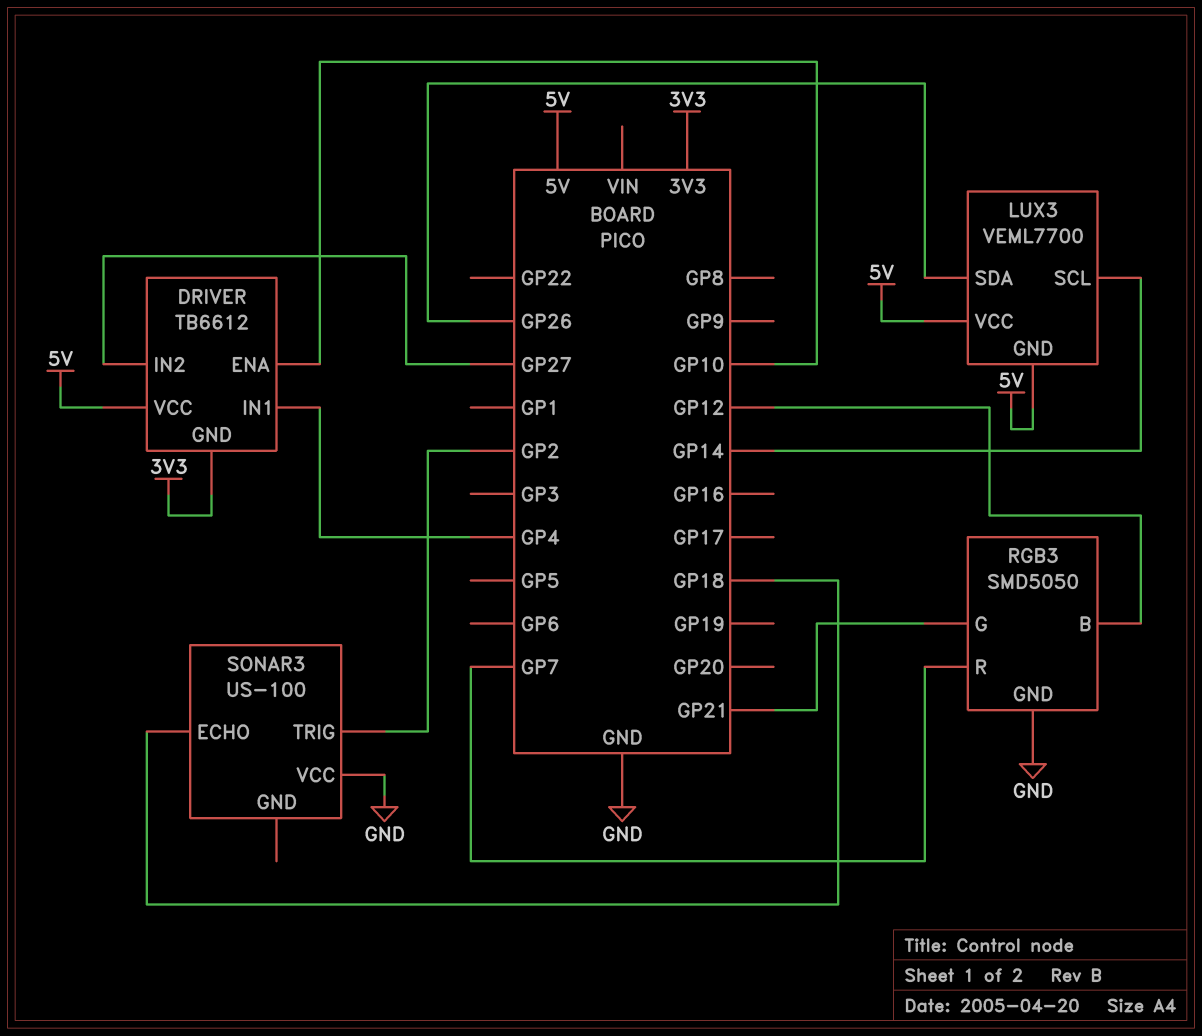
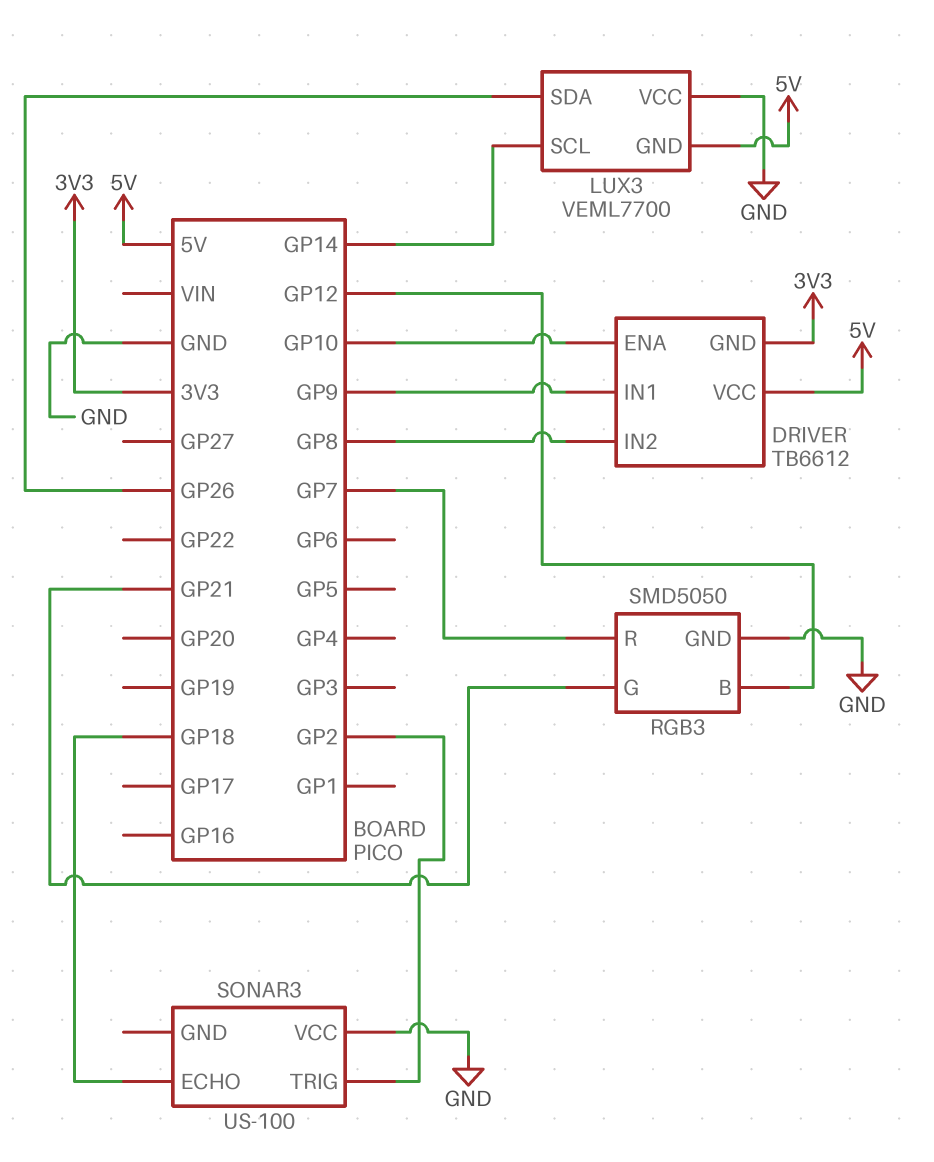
DRIVER pin IN1: GP4 -> GP9
DRIVER pin IN2: GP27 -> GP8
LUX3 pin VCC: 5V -> GND

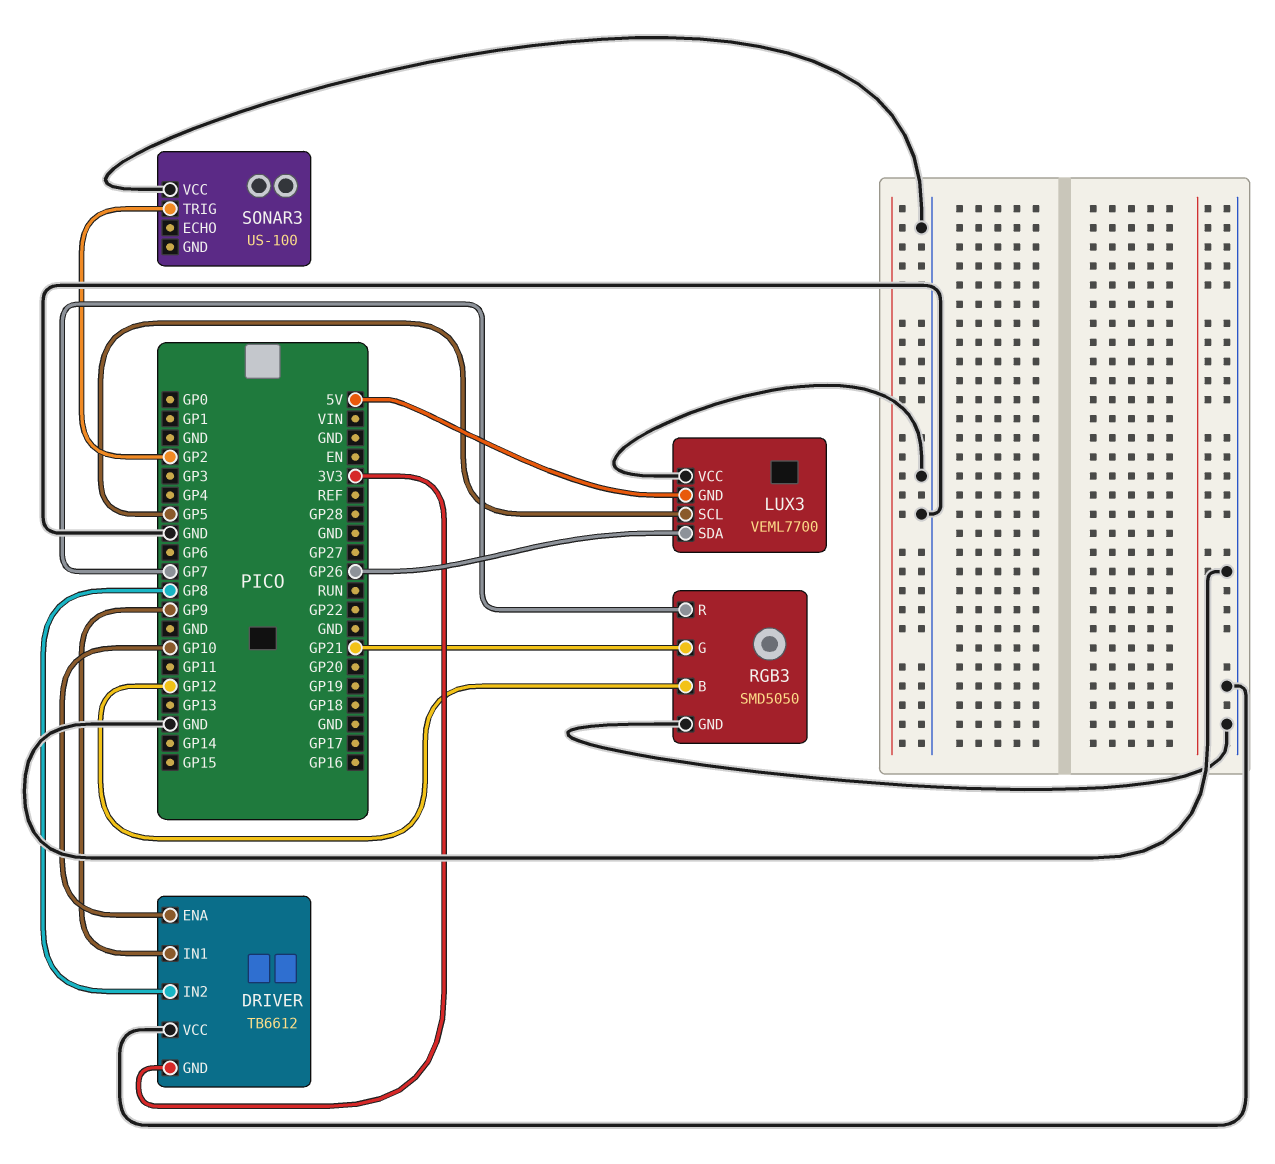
DRIVER pin VCC: 5V -> GND
LUX3 pin SCL: GP14 -> GP5
SONAR3 pin ECHO: GP18 -> none

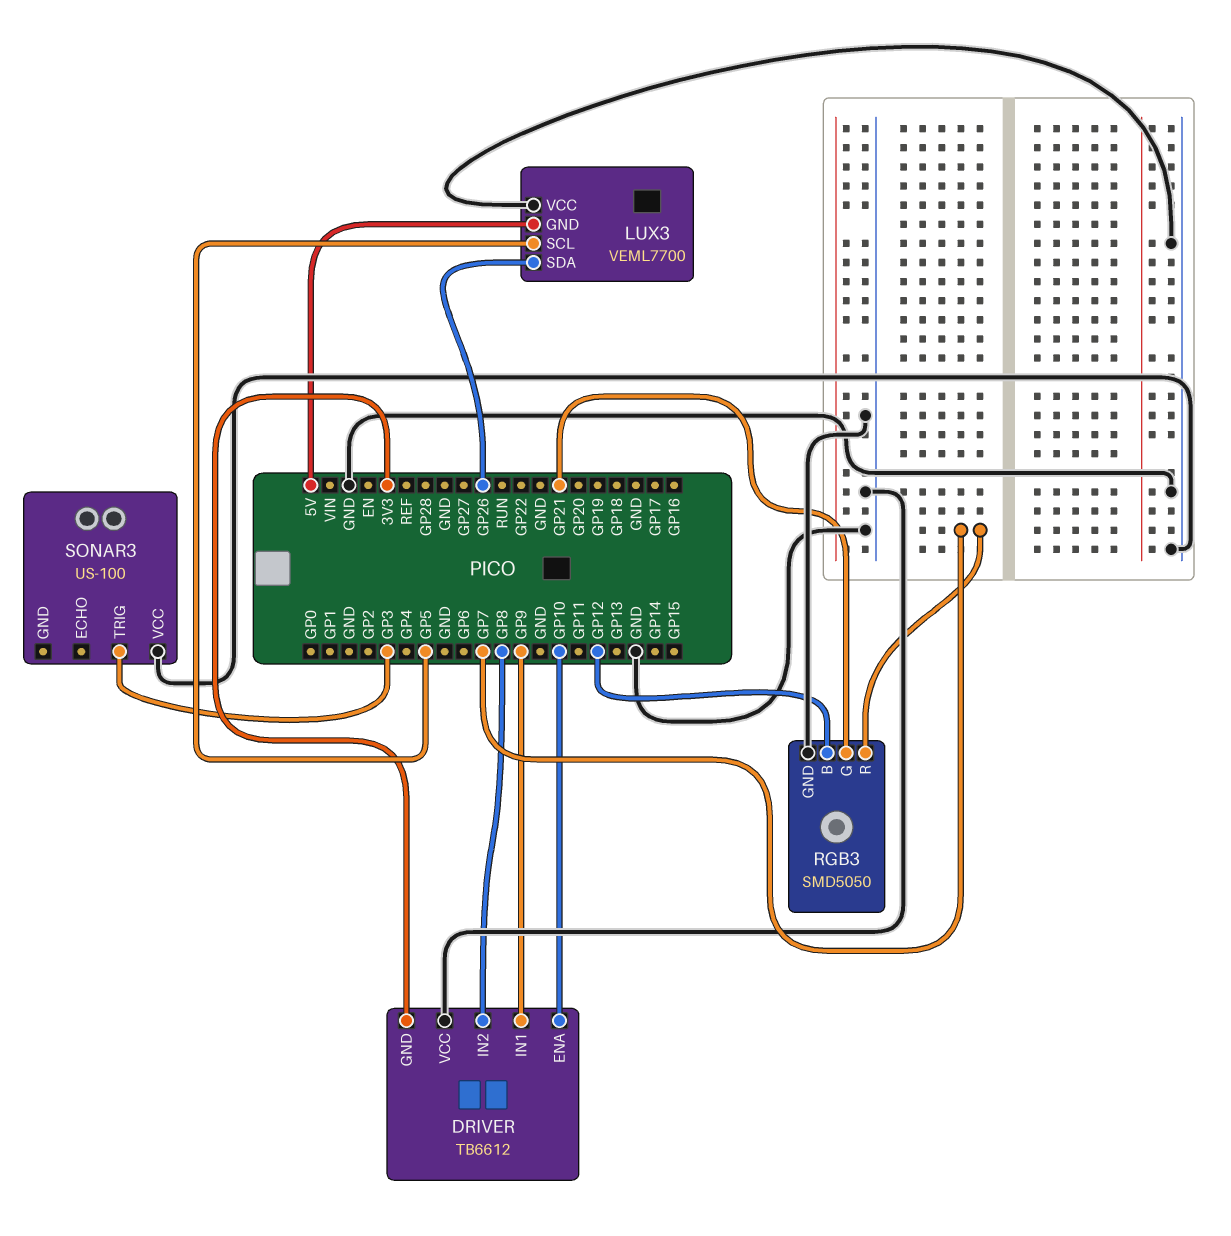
SONAR3 pin TRIG: GP2 -> GP3

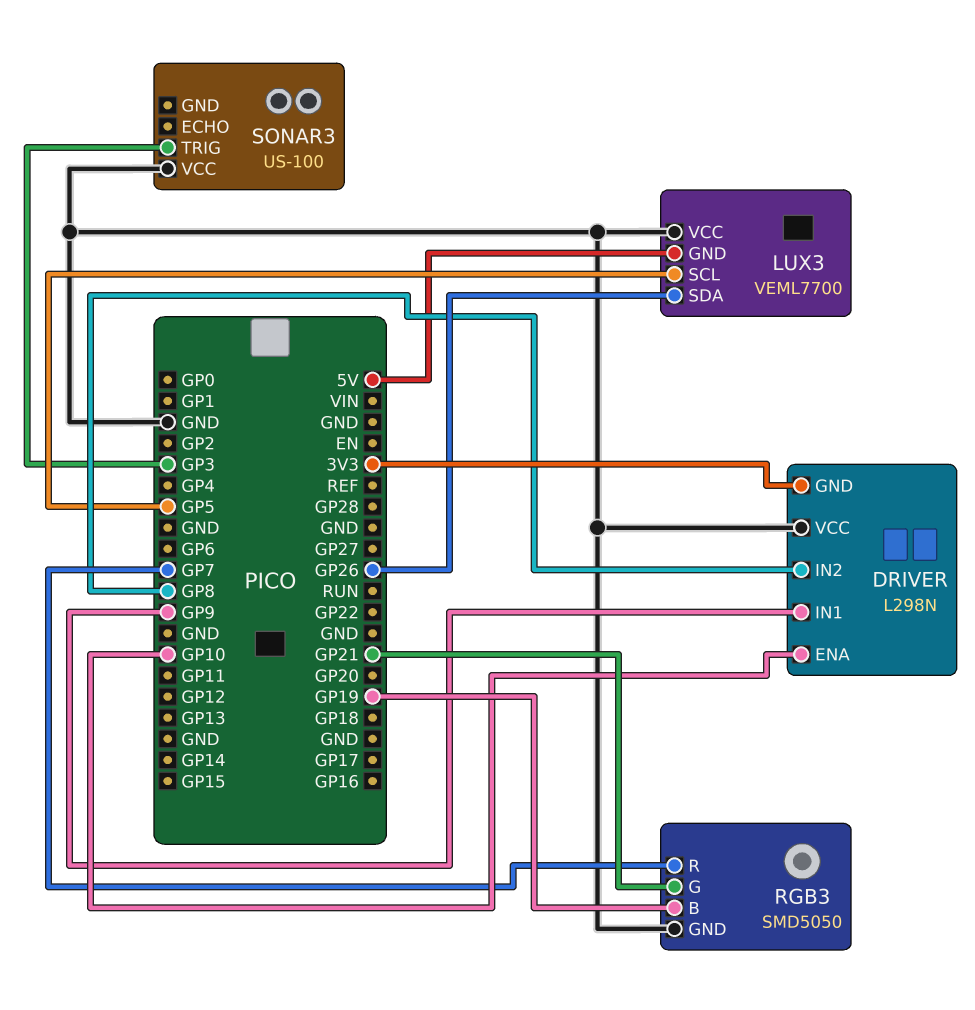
DRIVER: TB6612 -> L298N
RGB3 pin B: GP12 -> GP19

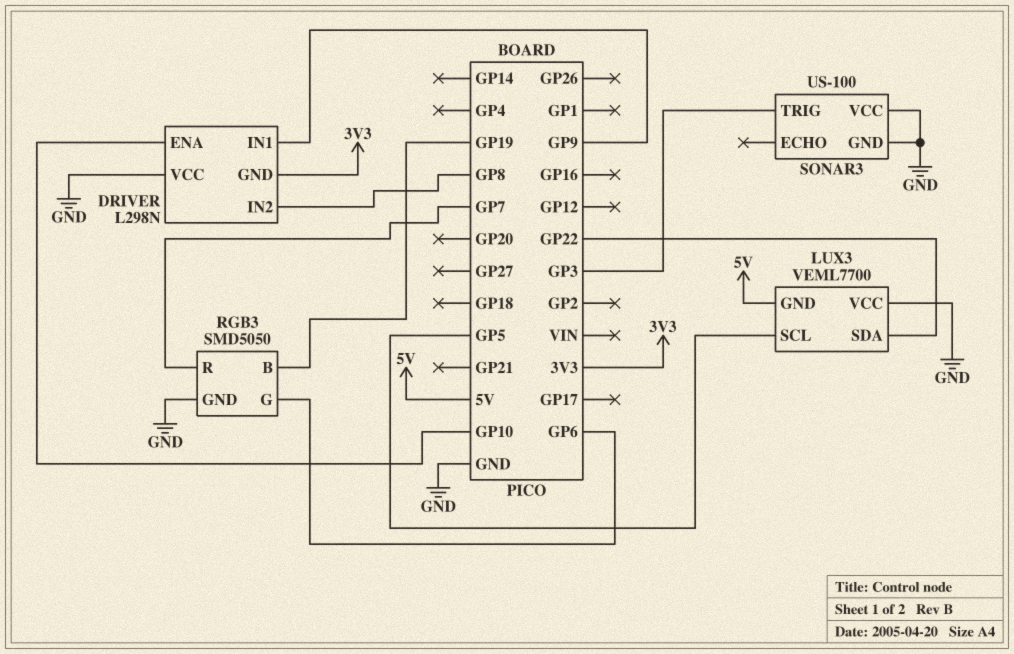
LUX3 pin SDA: GP26 -> GP22
RGB3 pin G: GP21 -> GP6
SONAR3 pin GND: none -> GND

